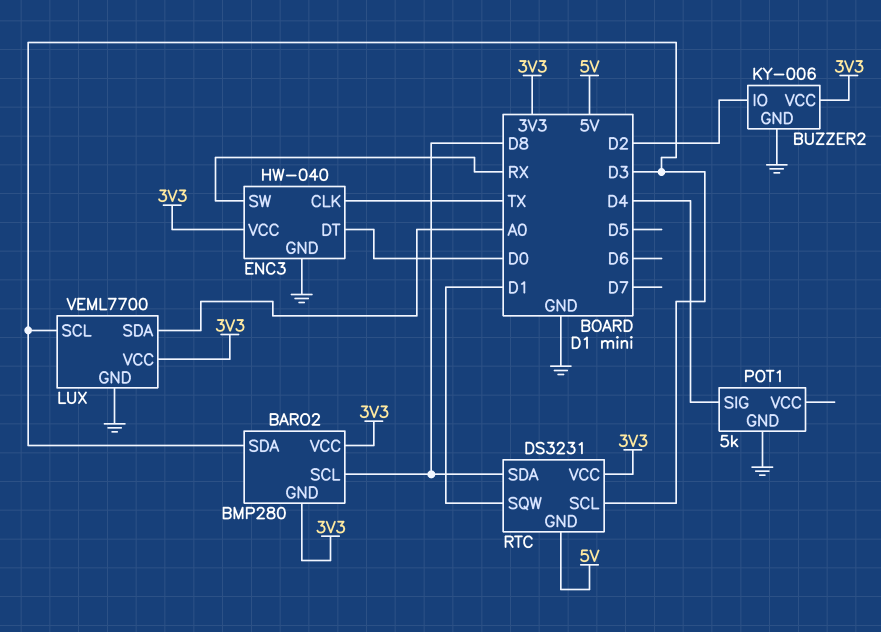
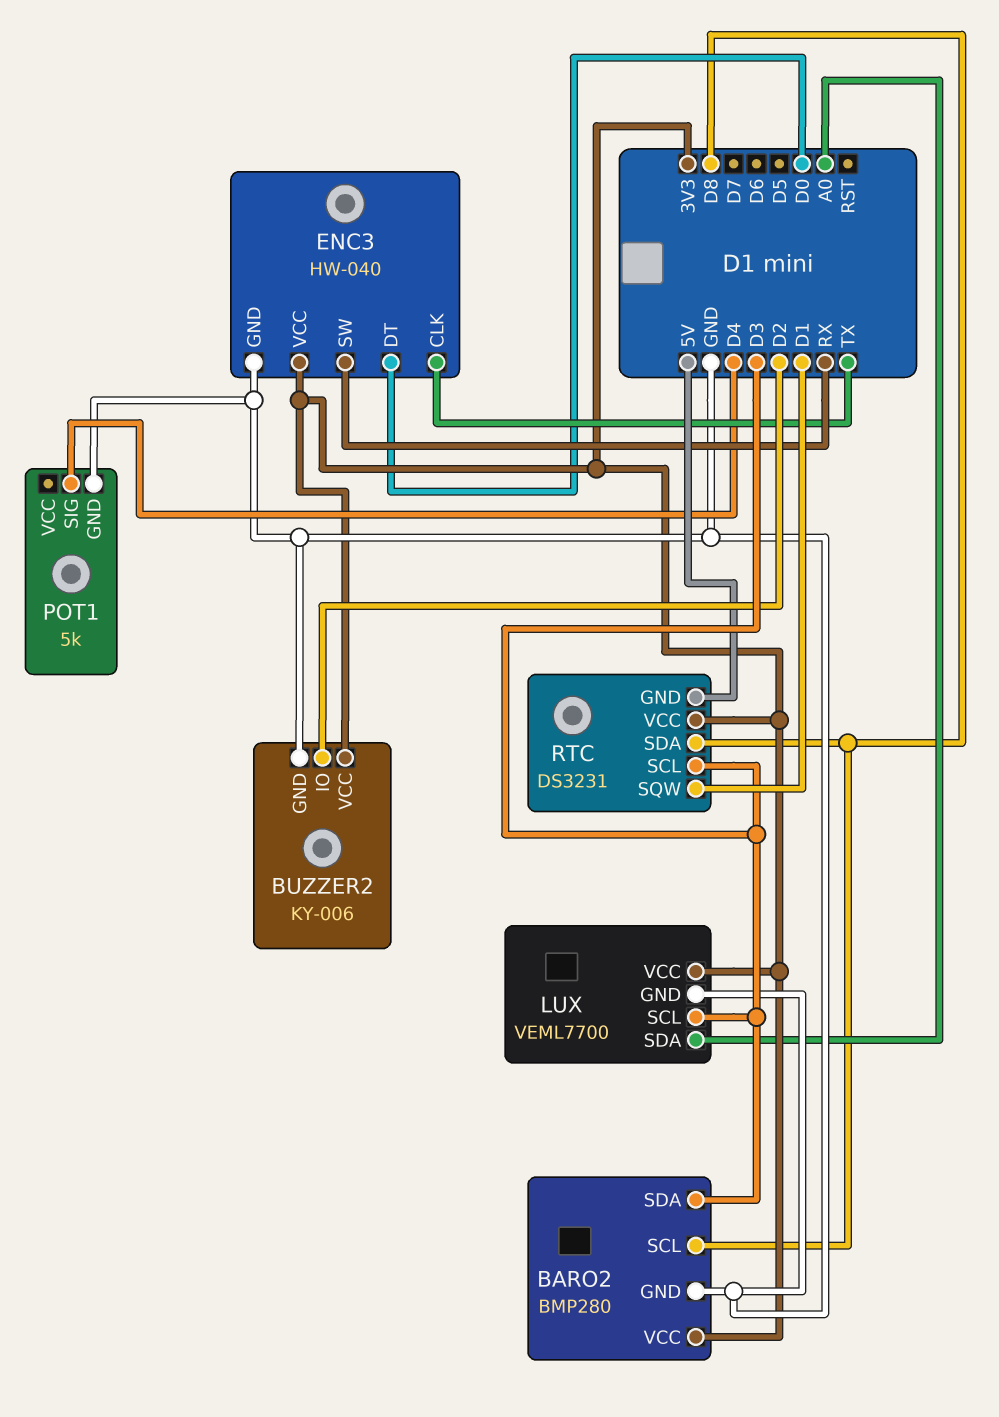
BARO2 pin GND: 3V3 -> GND

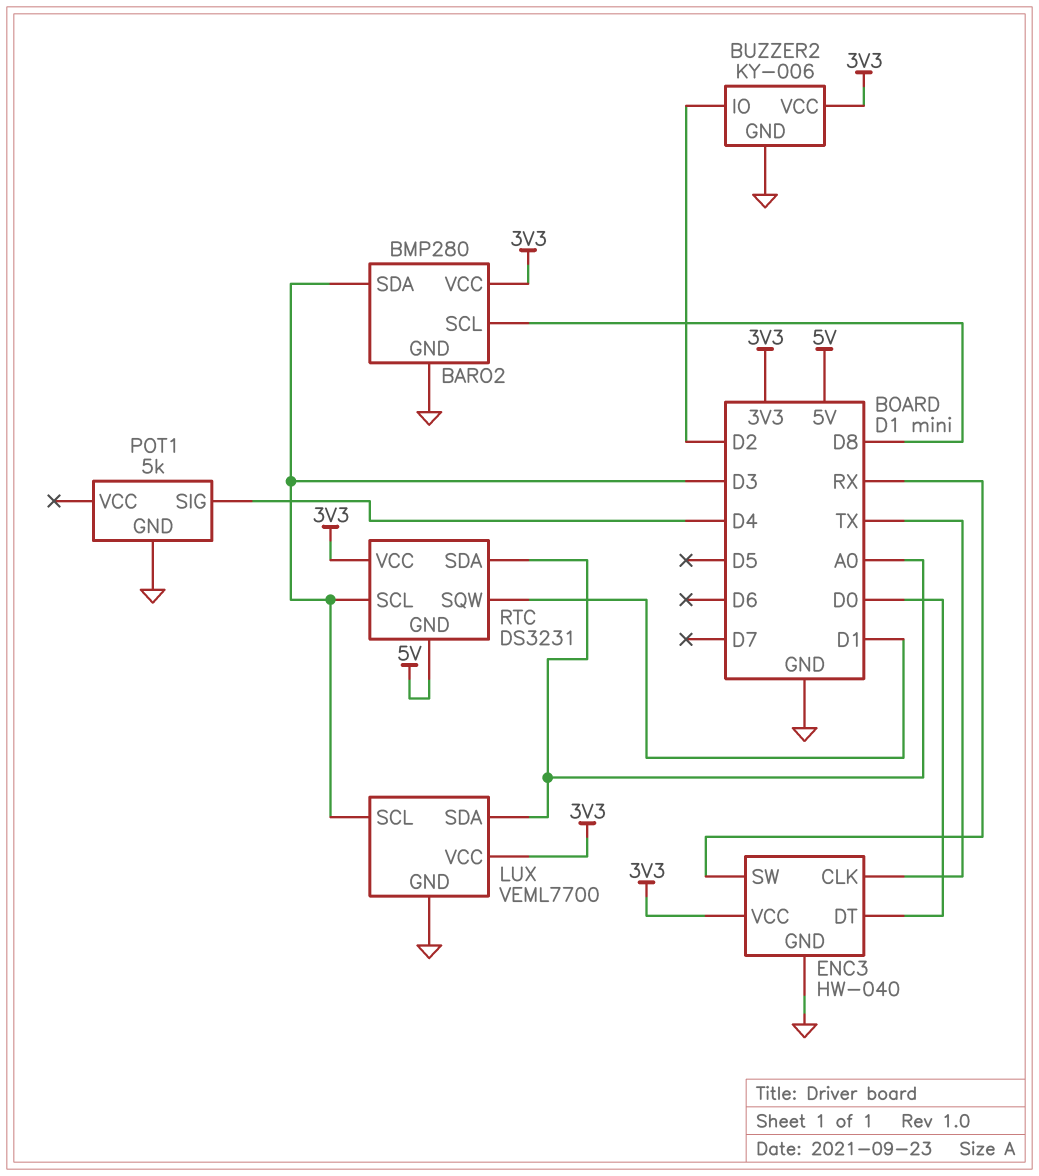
RTC pin SDA: D8 -> A0

